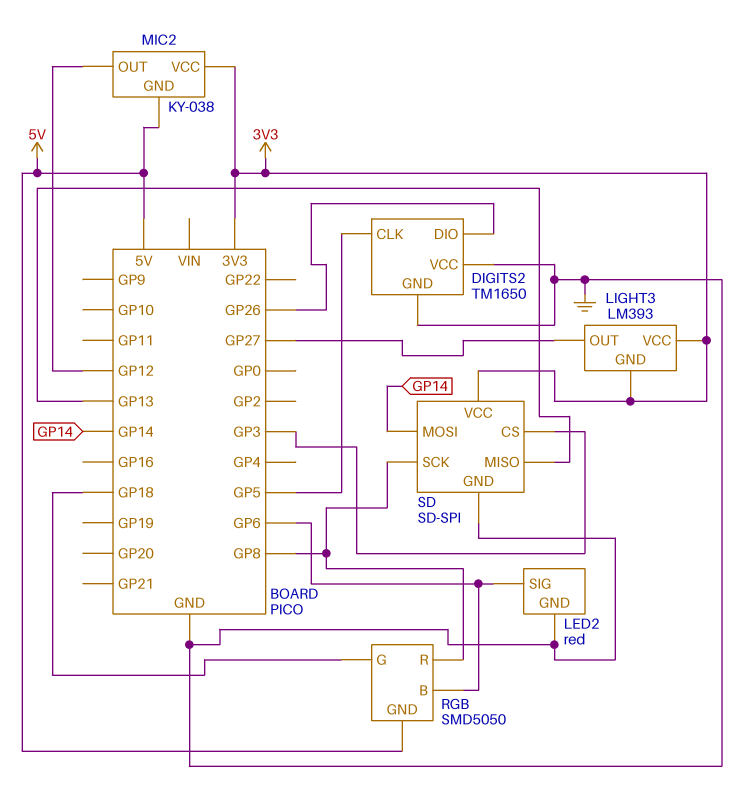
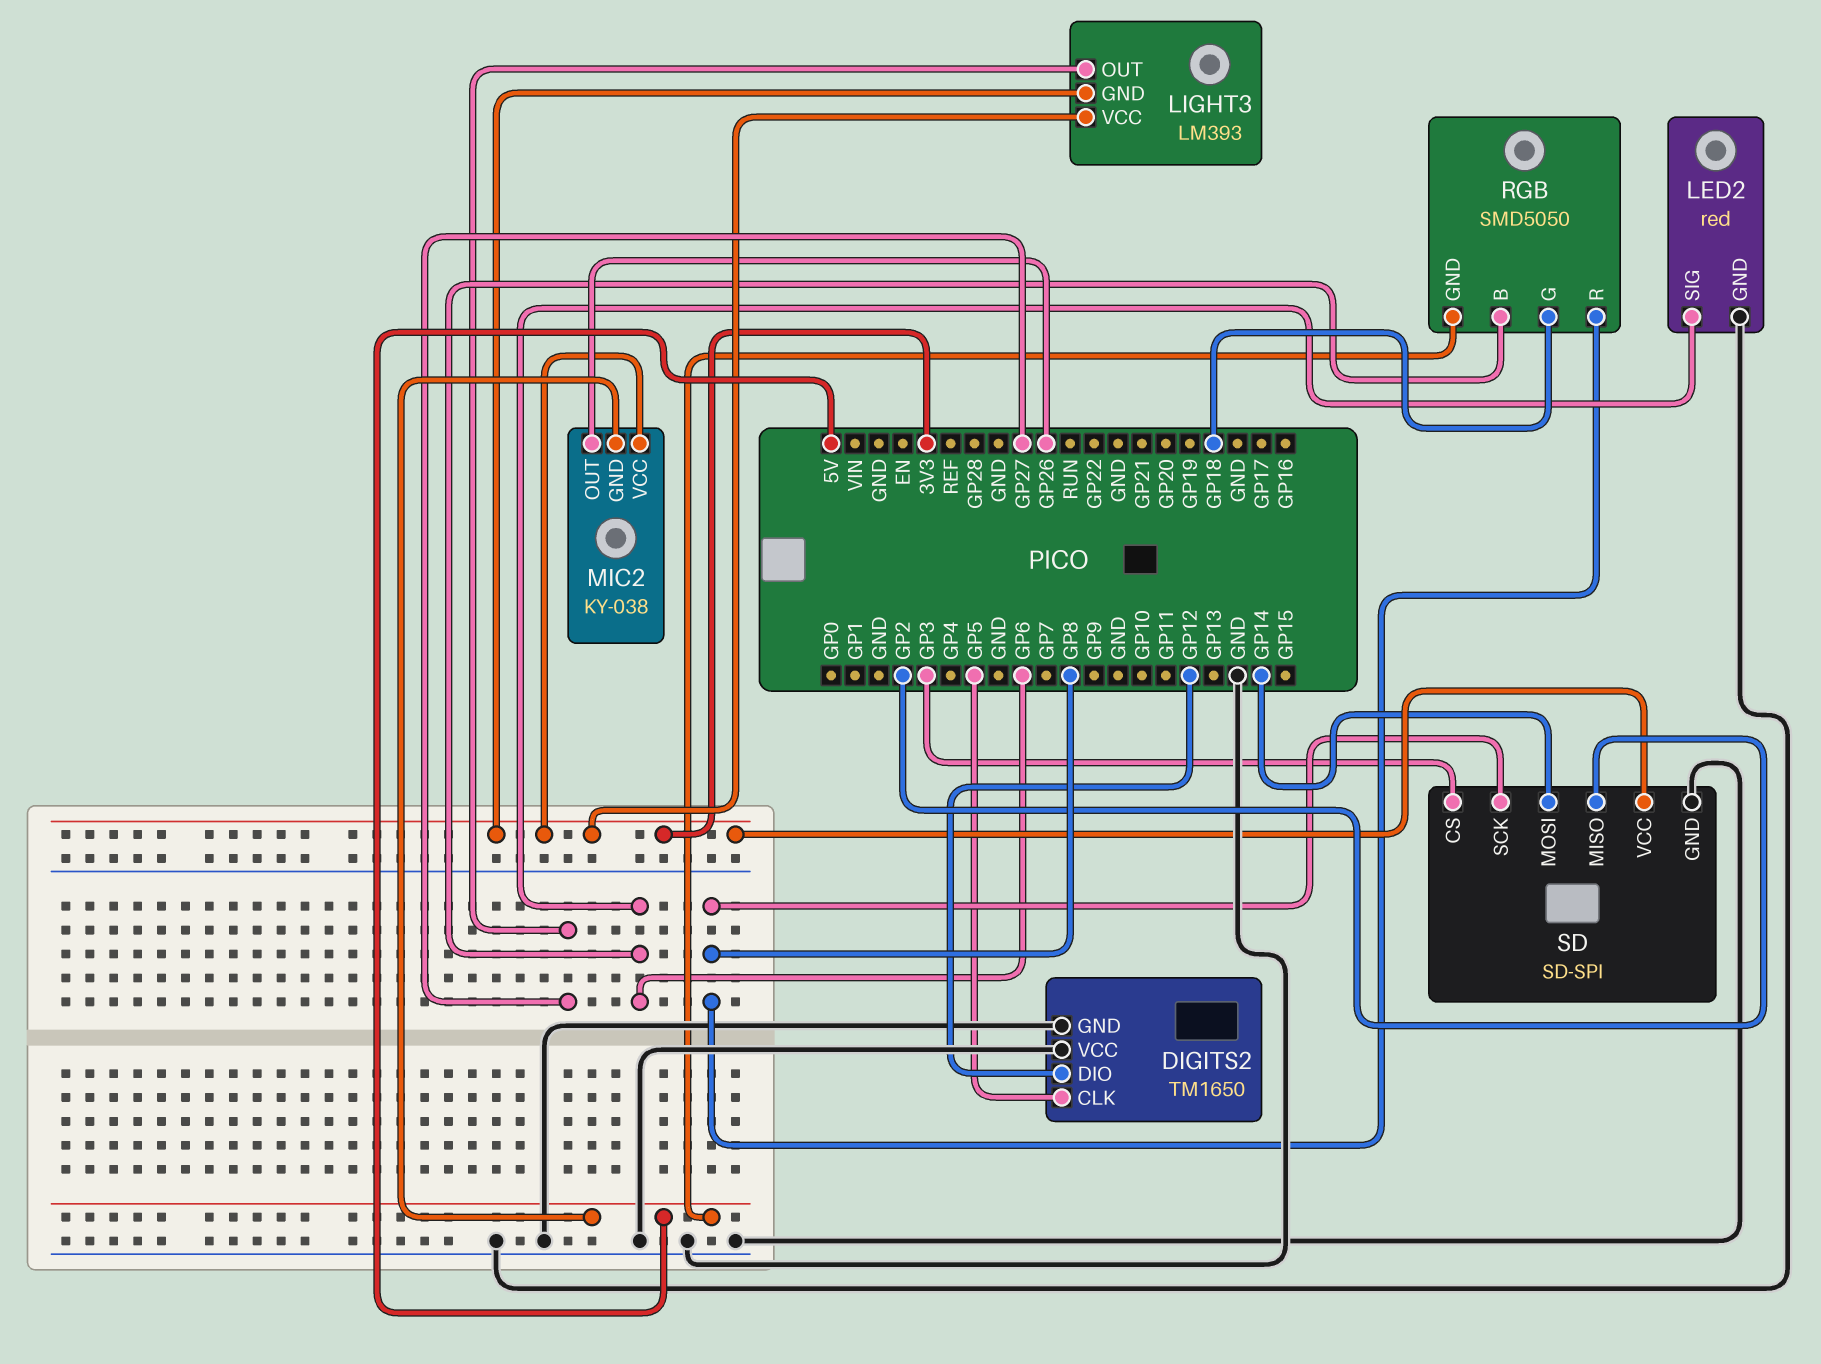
DIGITS2 pin DIO: GP26 -> GP12
MIC2 pin OUT: GP12 -> GP26
SD pin MISO: GP13 -> GP2

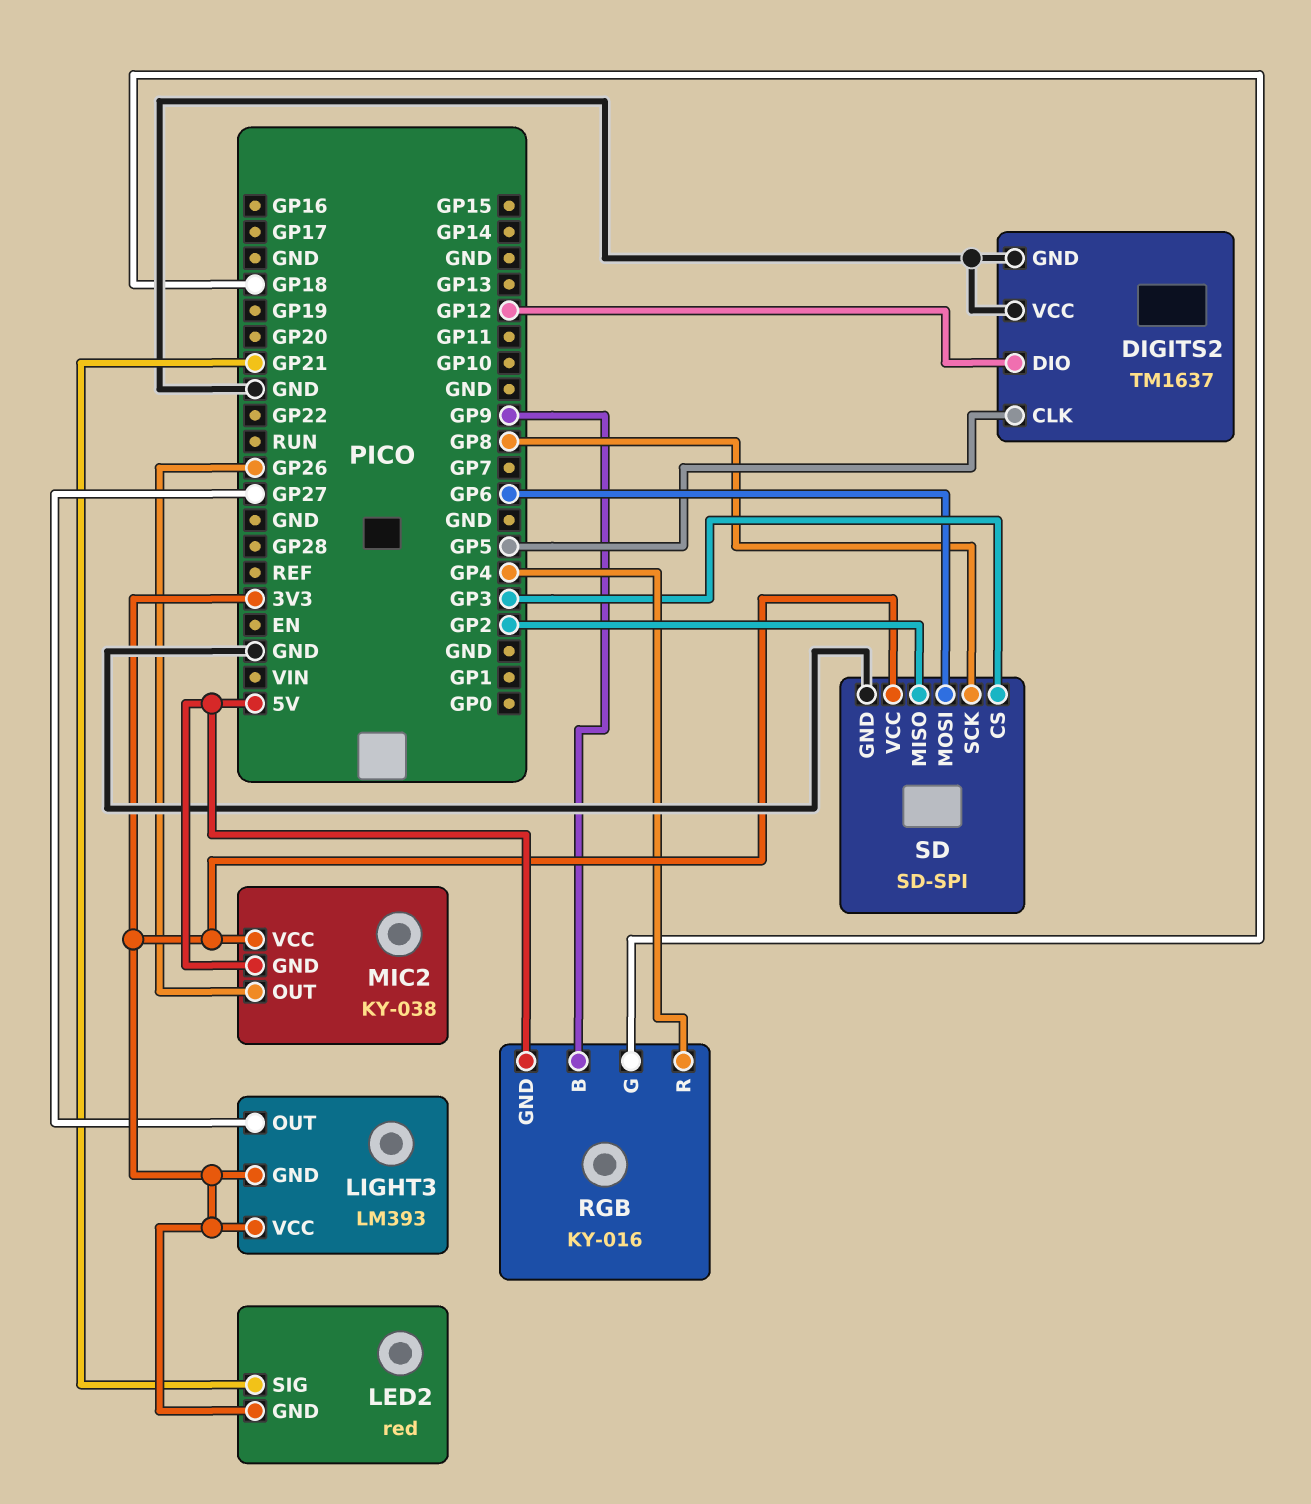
DIGITS2: TM1650 -> TM1637
LED2 pin GND: GND -> 3V3
LED2 pin SIG: GP6 -> GP21
RGB: SMD5050 -> KY-016
RGB pin B: GP6 -> GP9
RGB pin R: GP8 -> GP4
SD pin MOSI: GP14 -> GP6

